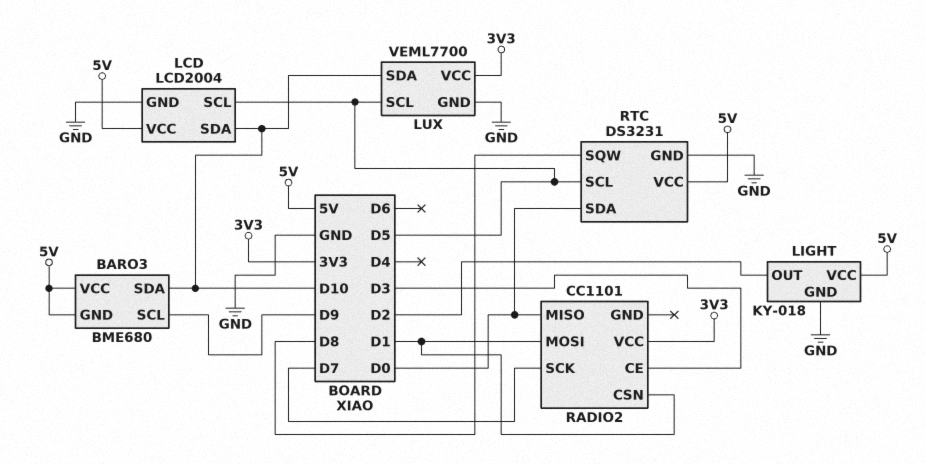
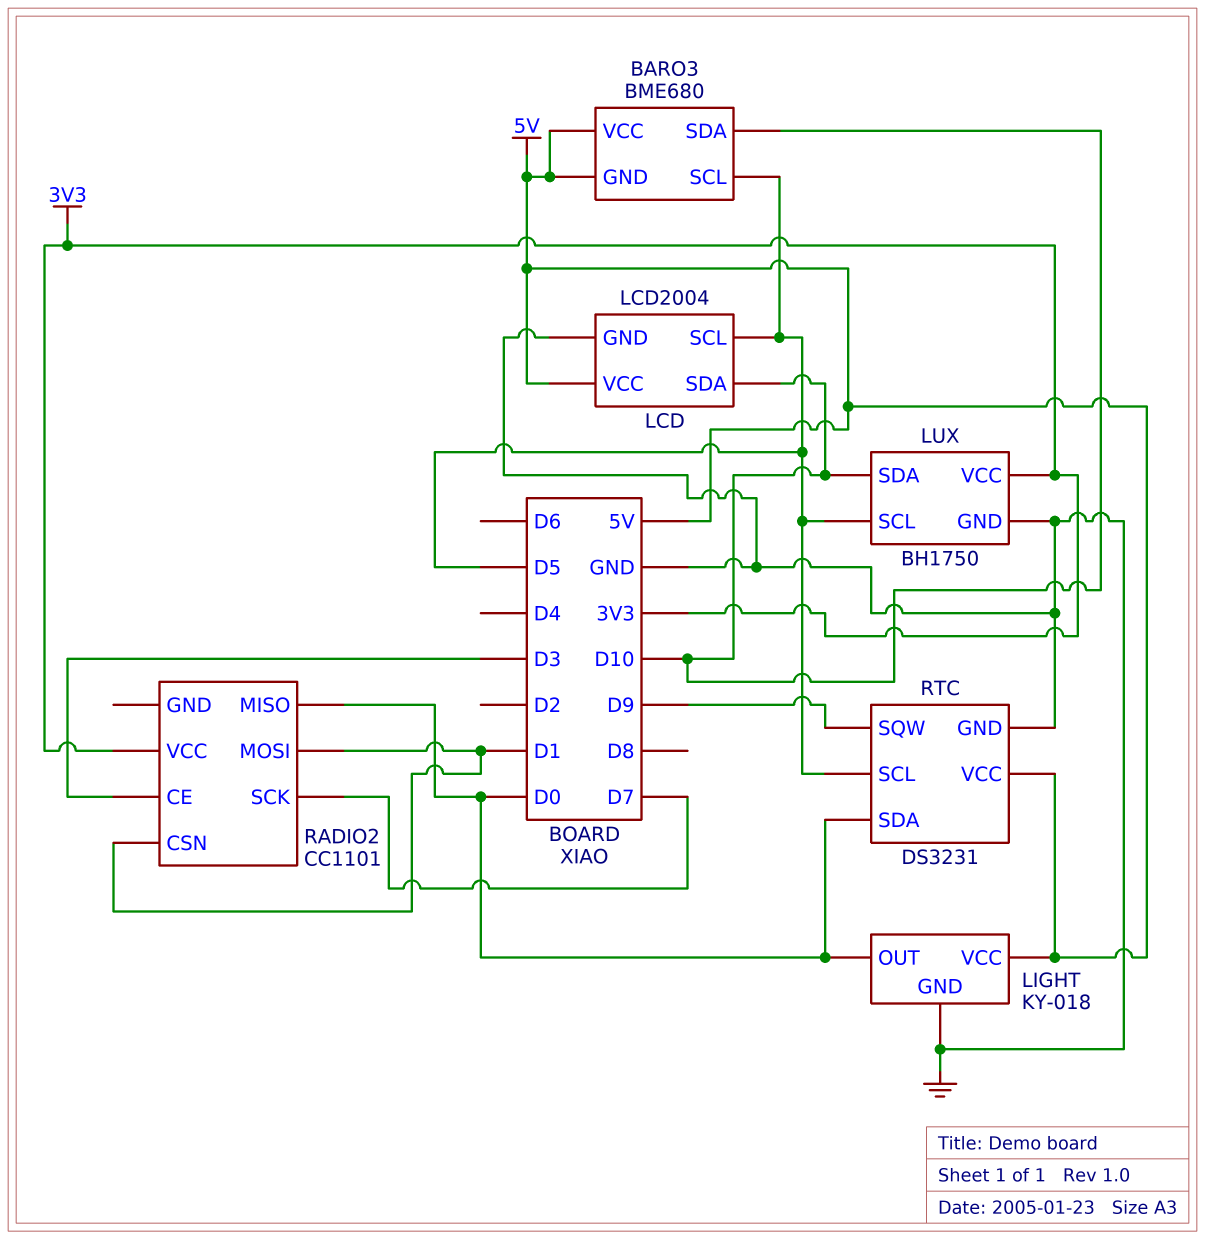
BARO3 pin SCL: D9 -> D5
LIGHT pin OUT: D2 -> D0
LUX: VEML7700 -> BH1750
RTC pin SQW: D8 -> D9

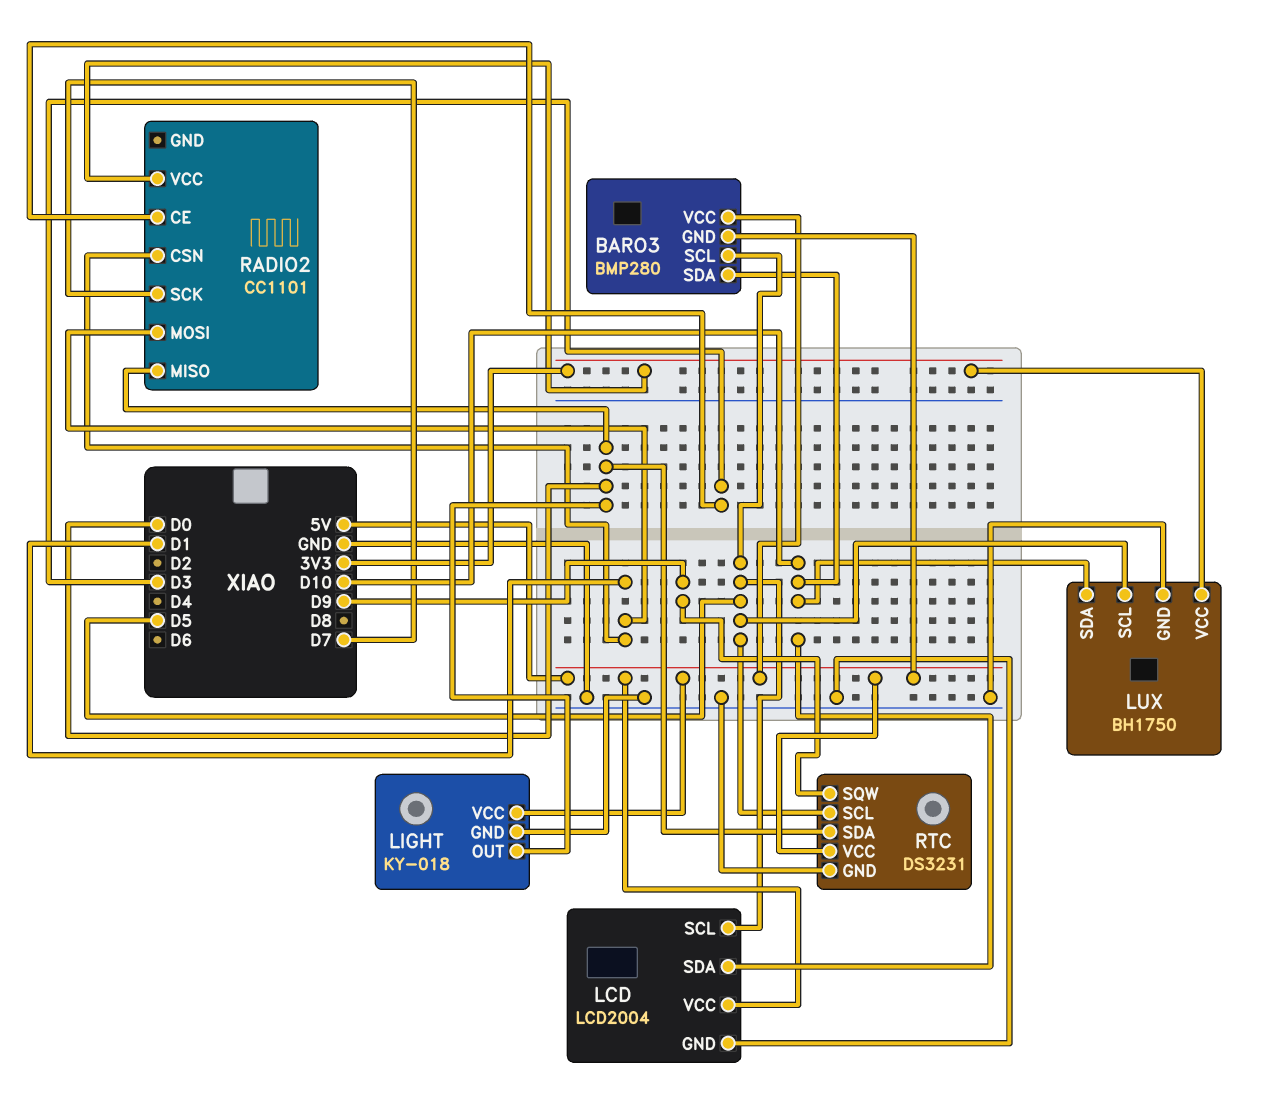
BARO3: BME680 -> BMP280

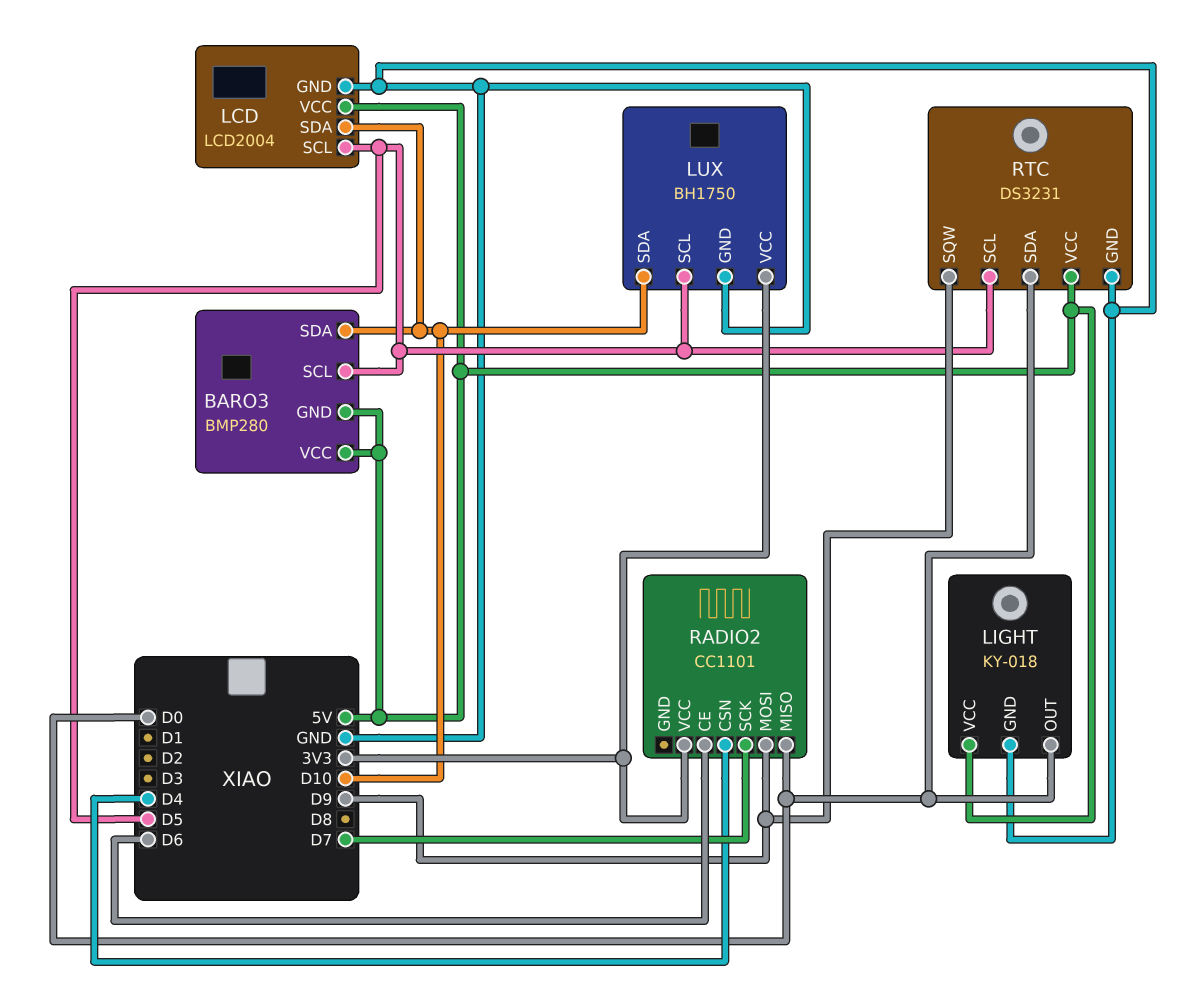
RADIO2 pin CE: D3 -> D6
RADIO2 pin CSN: D1 -> D4
RADIO2 pin MOSI: D1 -> D9

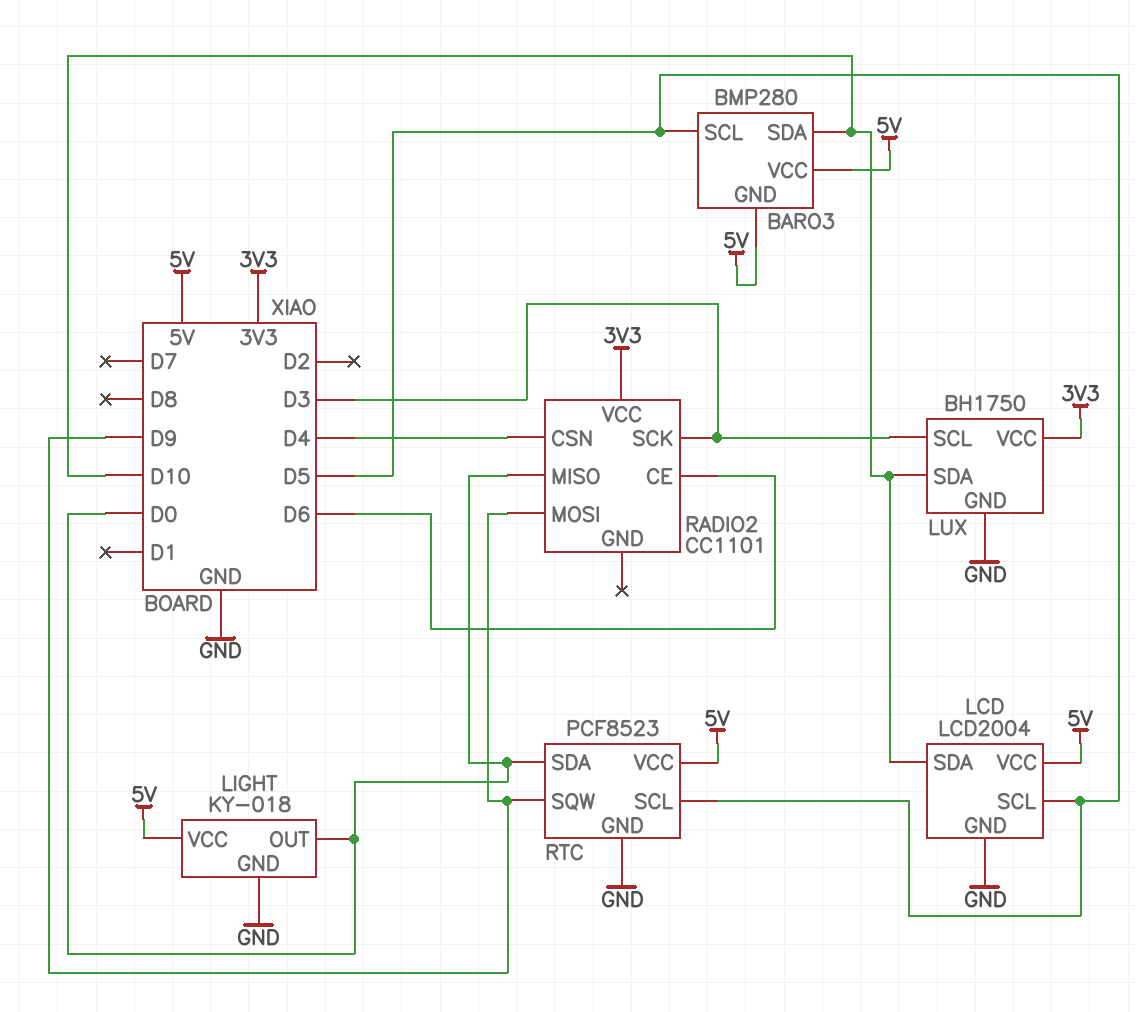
LUX pin SCL: D5 -> D3
RADIO2 pin SCK: D7 -> D3
RTC: DS3231 -> PCF8523

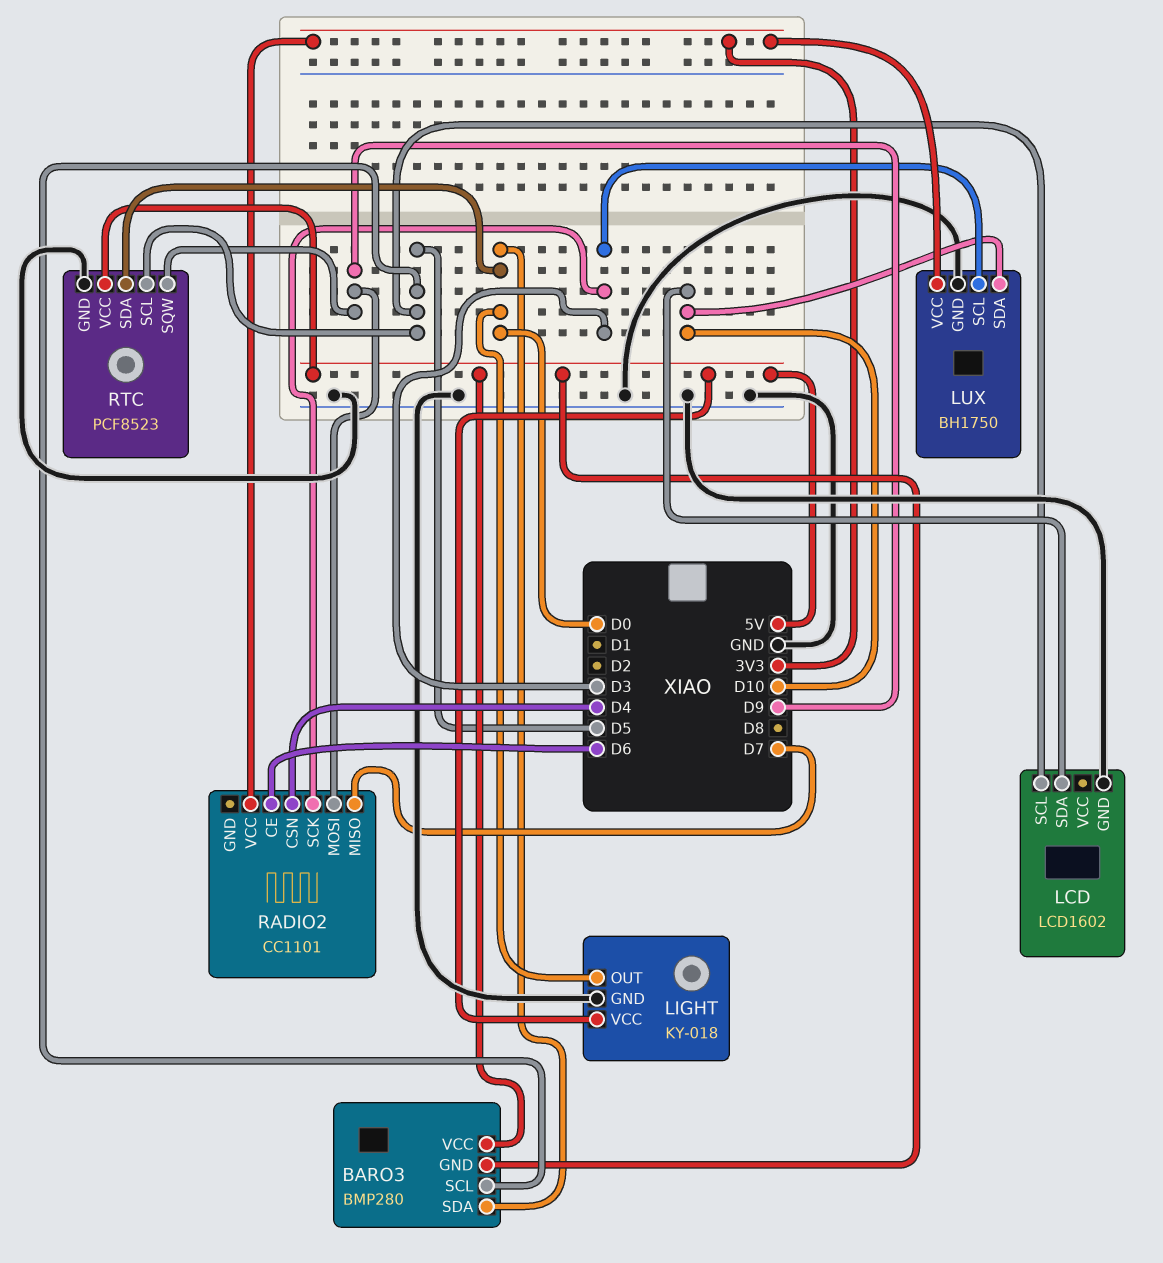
BARO3 pin SDA: D10 -> D0
LCD: LCD2004 -> LCD1602
LCD pin VCC: 5V -> none
RADIO2 pin MISO: D0 -> D7

